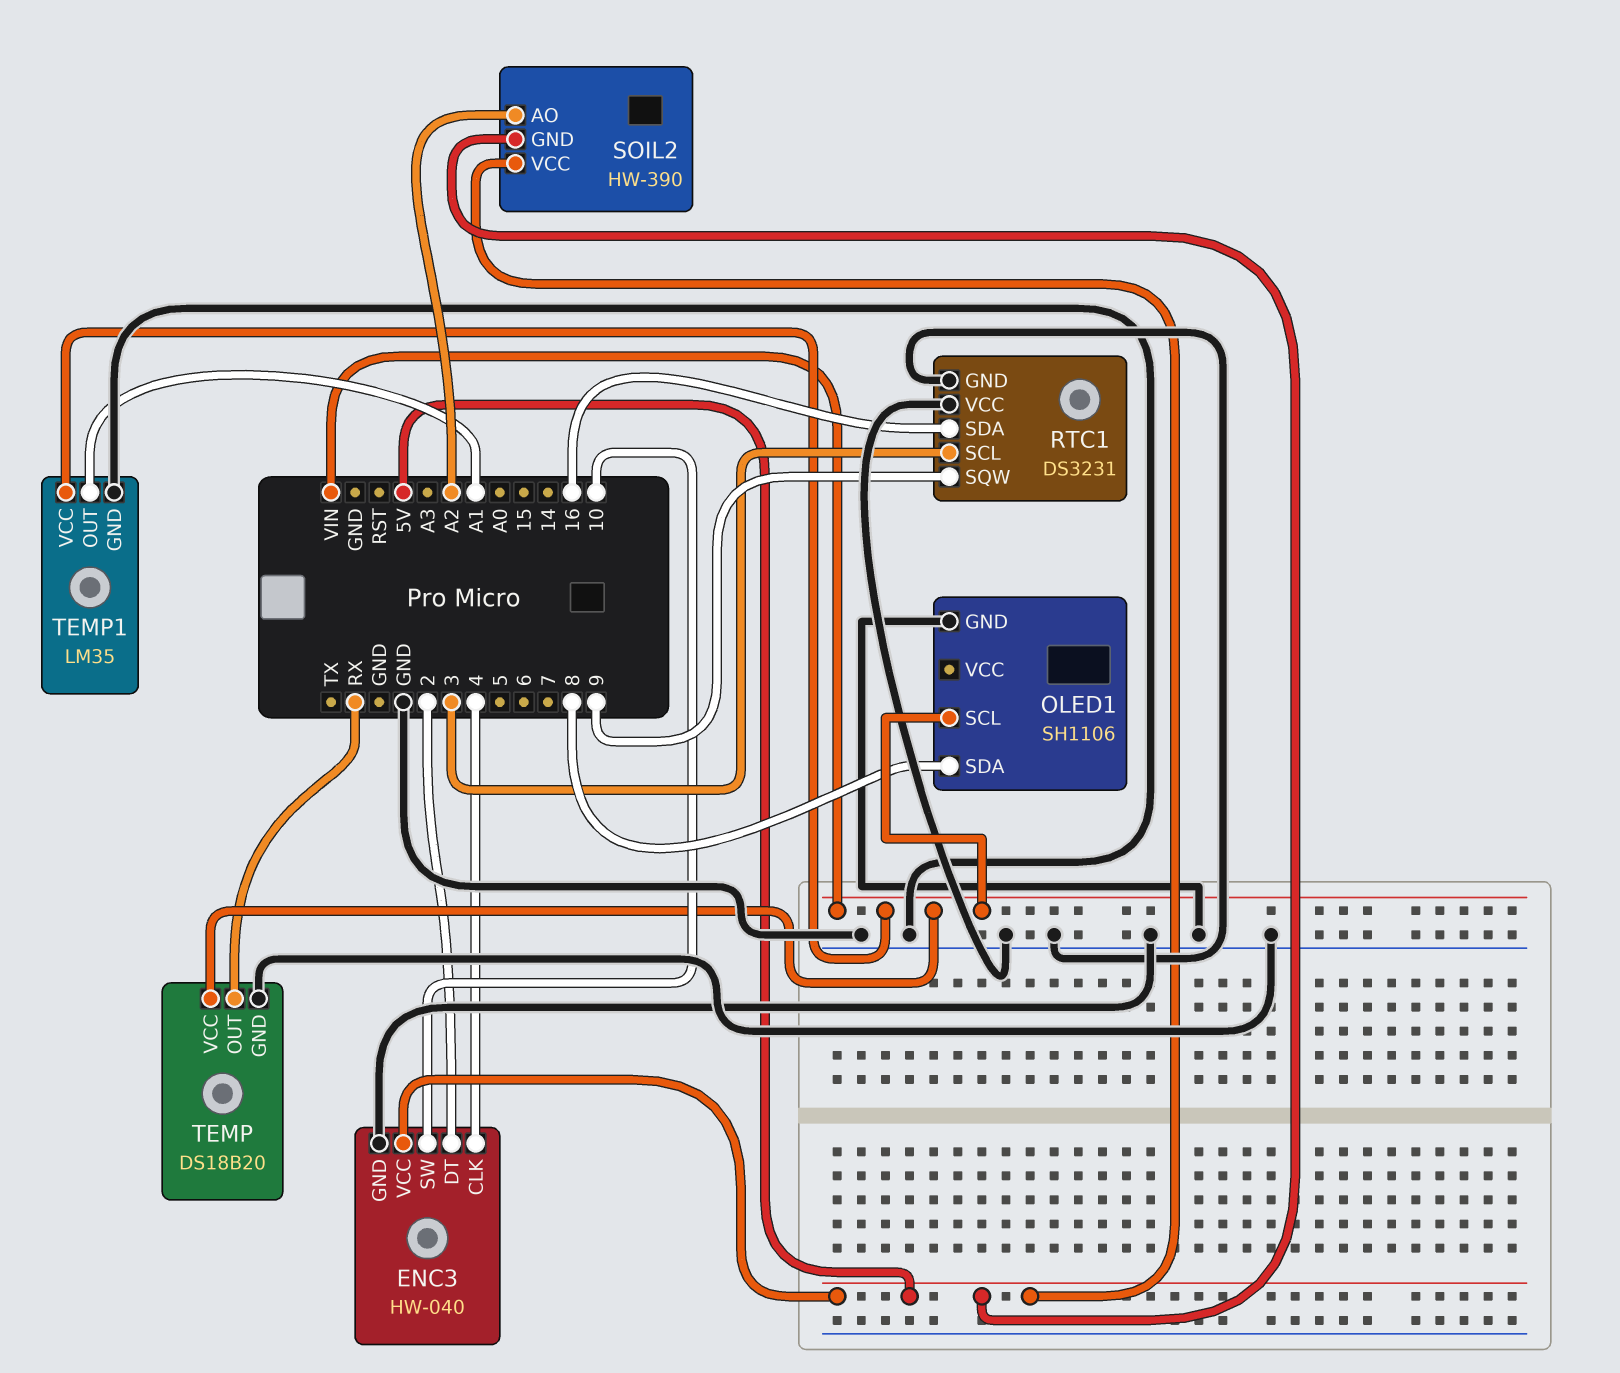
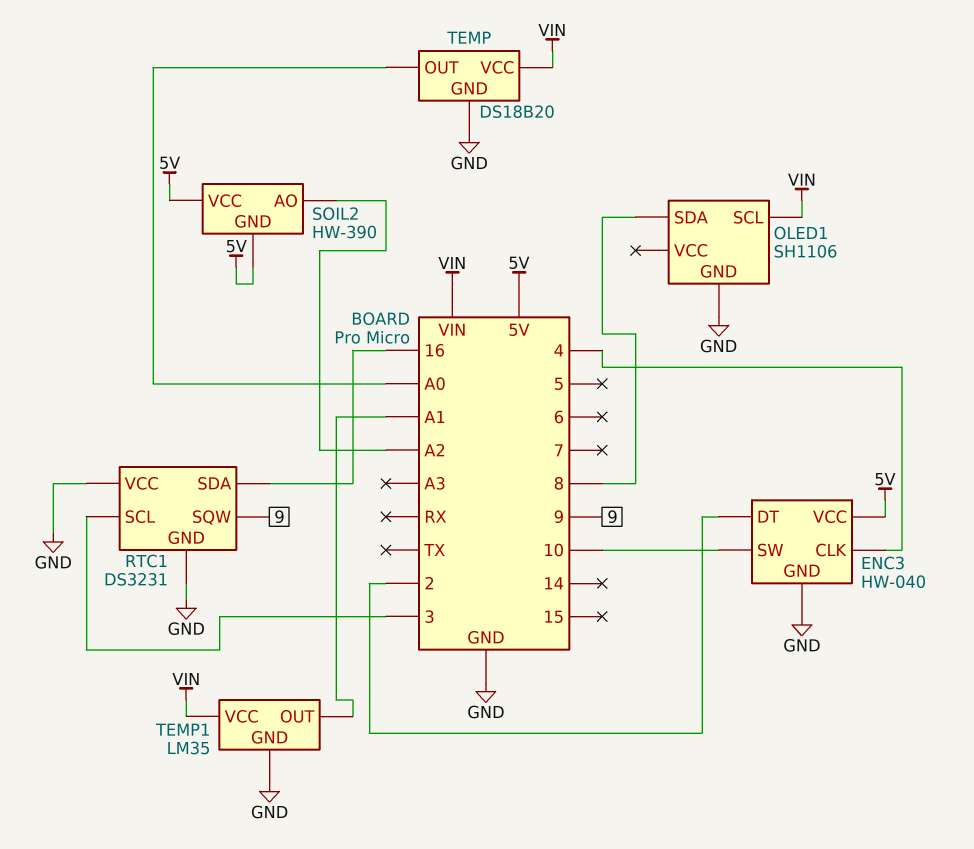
TEMP pin OUT: RX -> A0

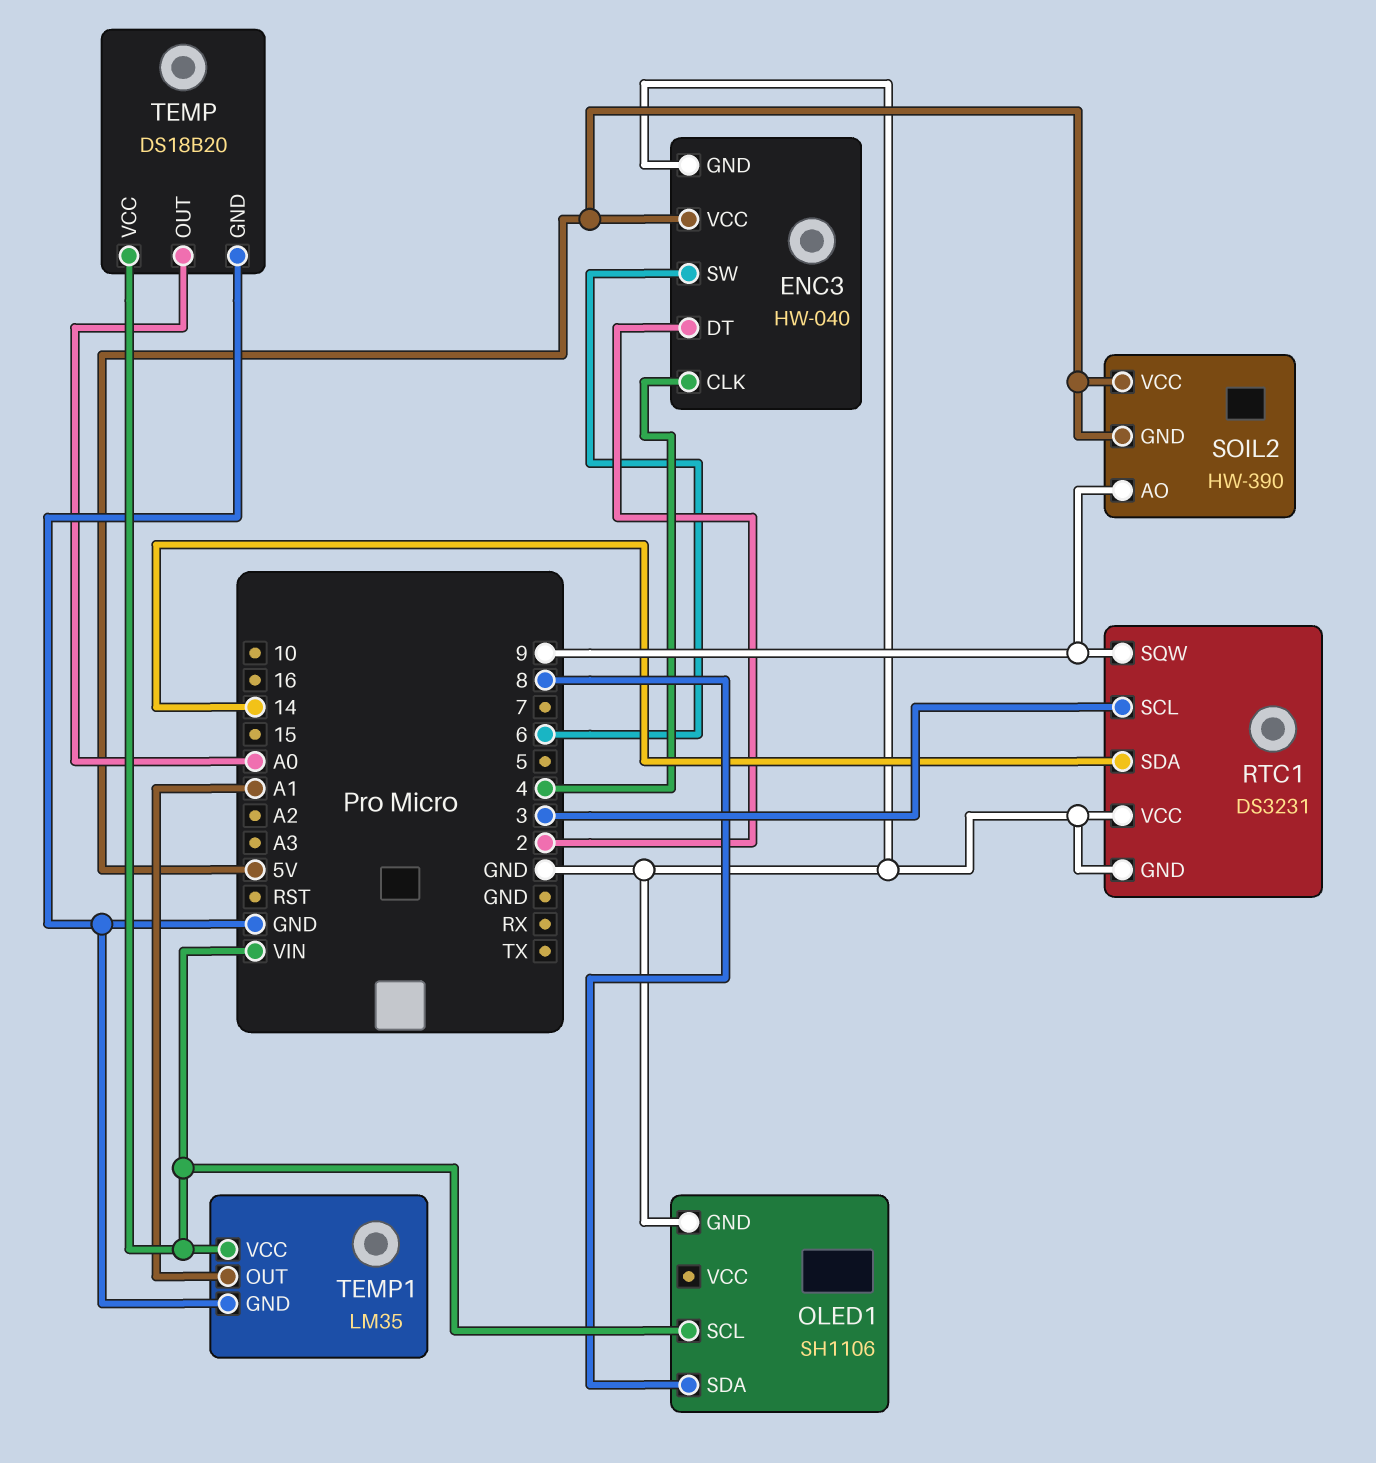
ENC3 pin SW: 10 -> 6
RTC1 pin SDA: 16 -> 14
SOIL2 pin AO: A2 -> 9

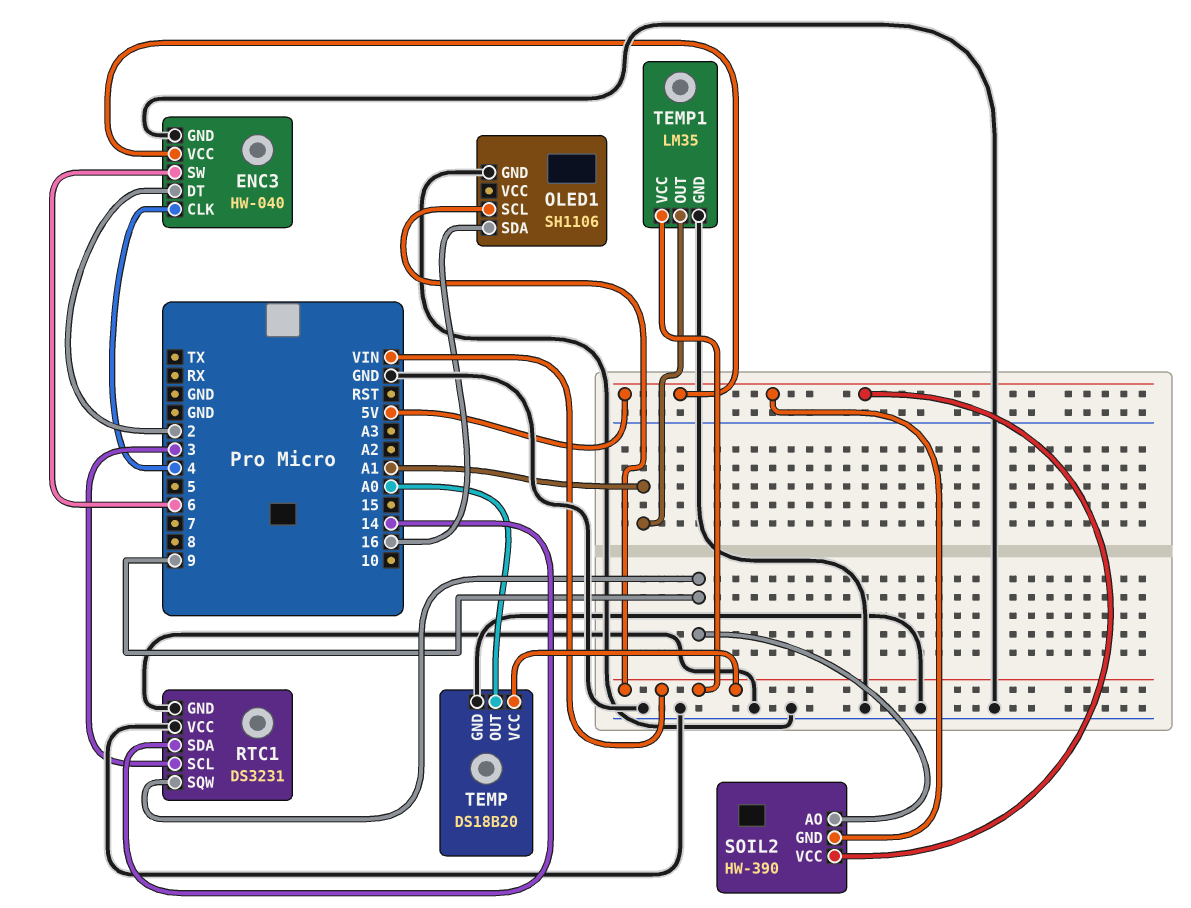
OLED1 pin SDA: 8 -> 16

